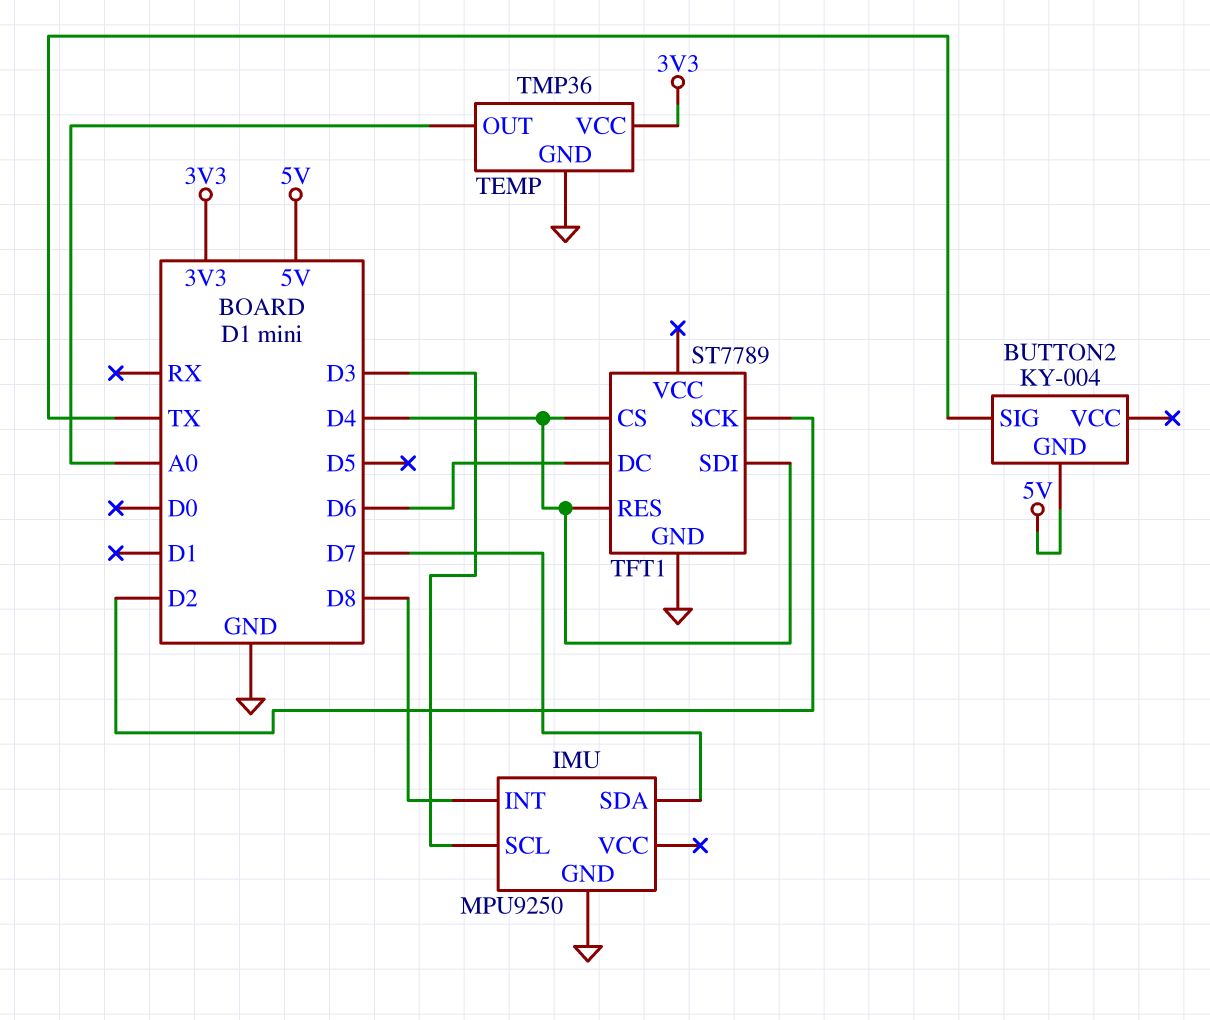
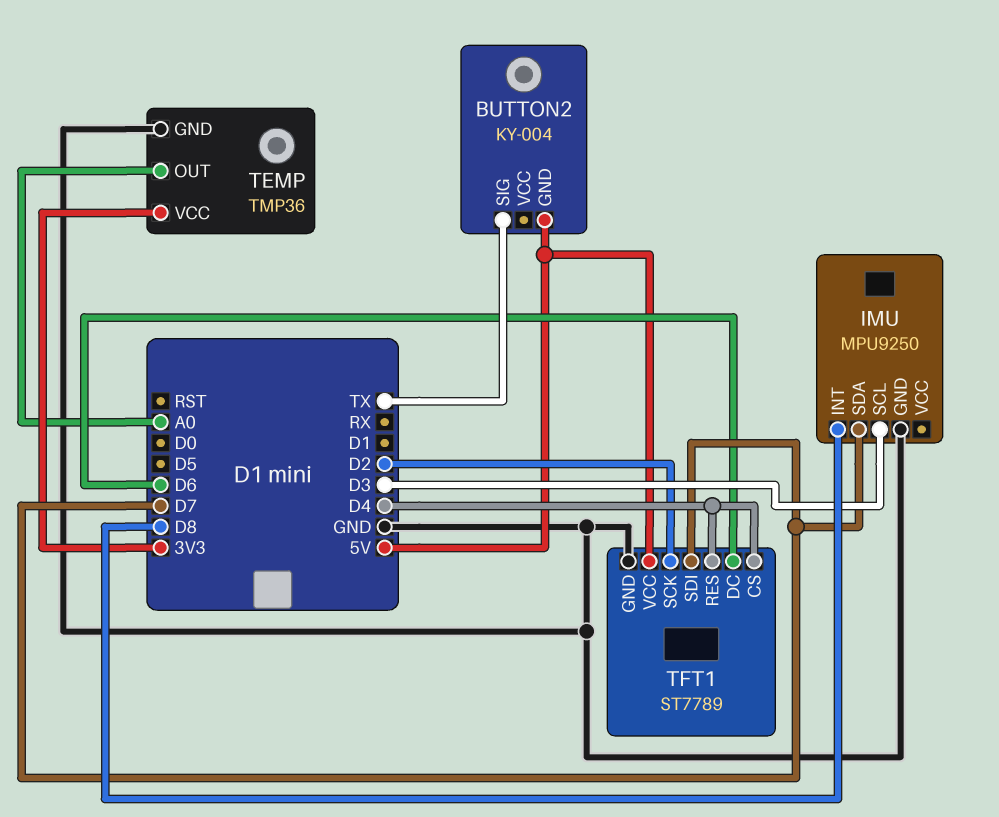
TFT1 pin SDI: D4 -> D7
TFT1 pin VCC: none -> 5V

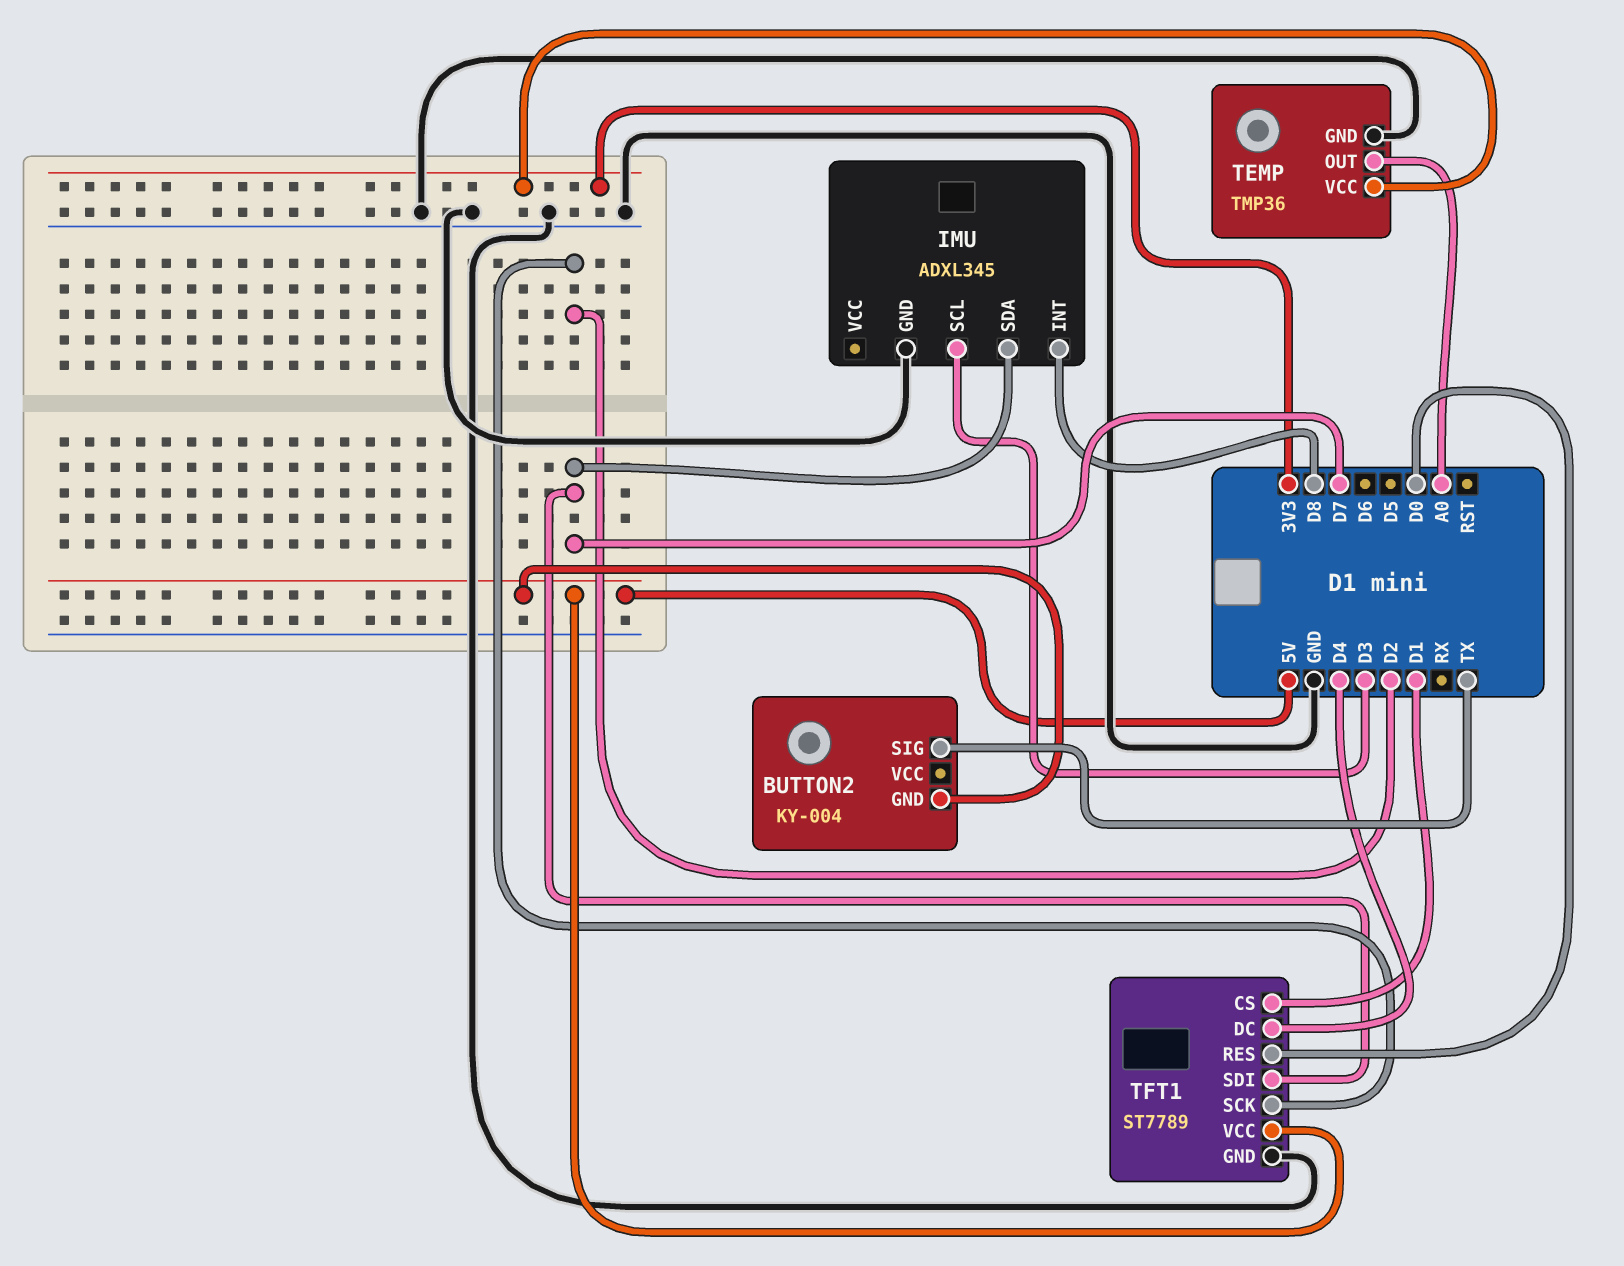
IMU: MPU9250 -> ADXL345
TFT1 pin CS: D4 -> D1
TFT1 pin DC: D6 -> D4
TFT1 pin RES: D4 -> D0

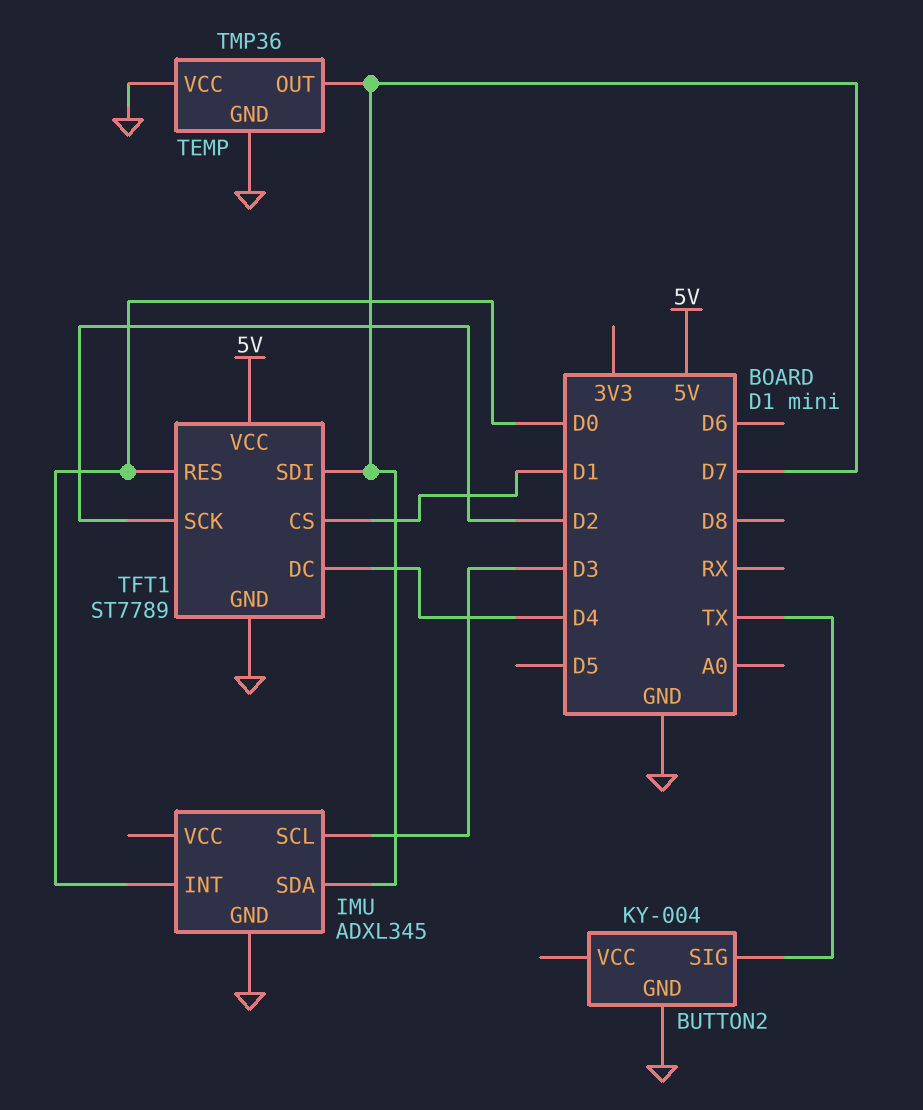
BUTTON2 pin GND: 5V -> GND
IMU pin INT: D8 -> D0
TEMP pin OUT: A0 -> D7
TEMP pin VCC: 3V3 -> GND

